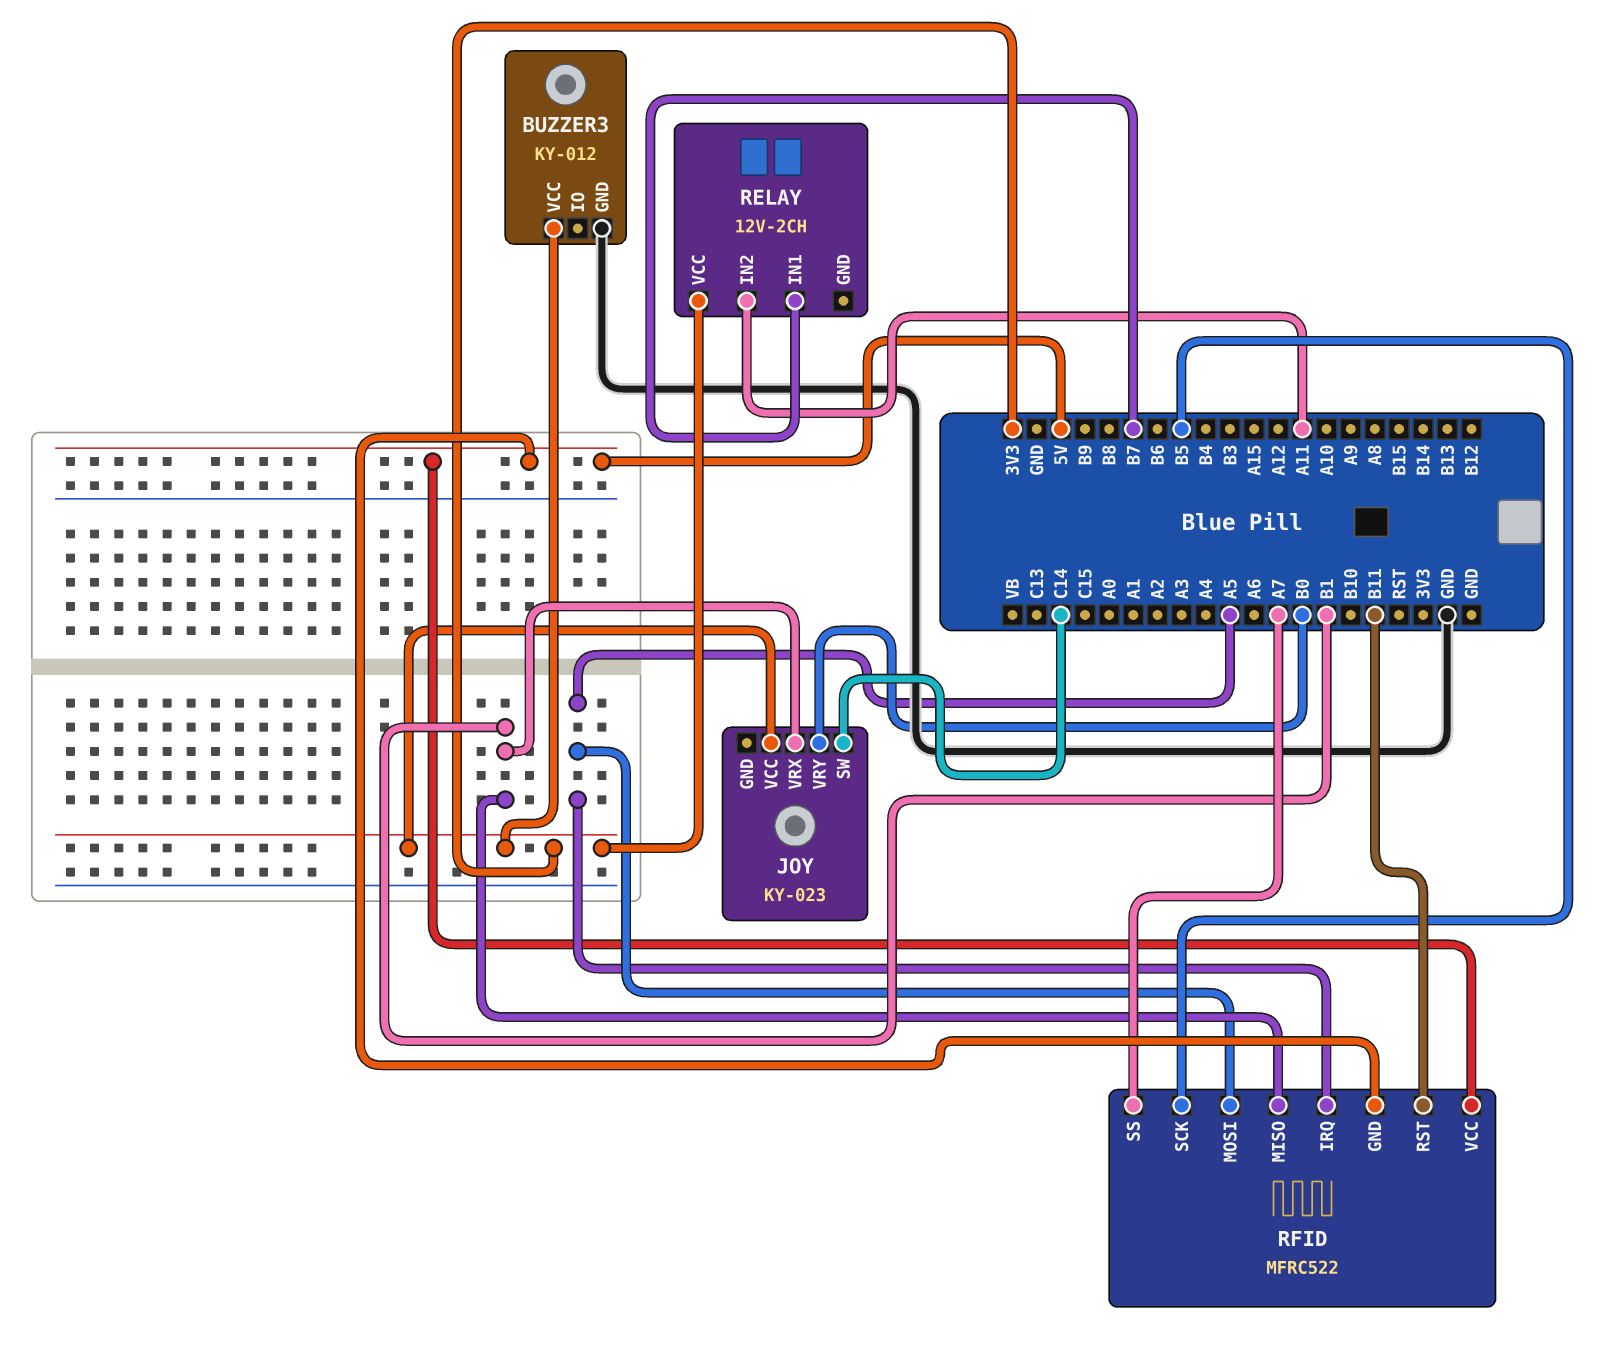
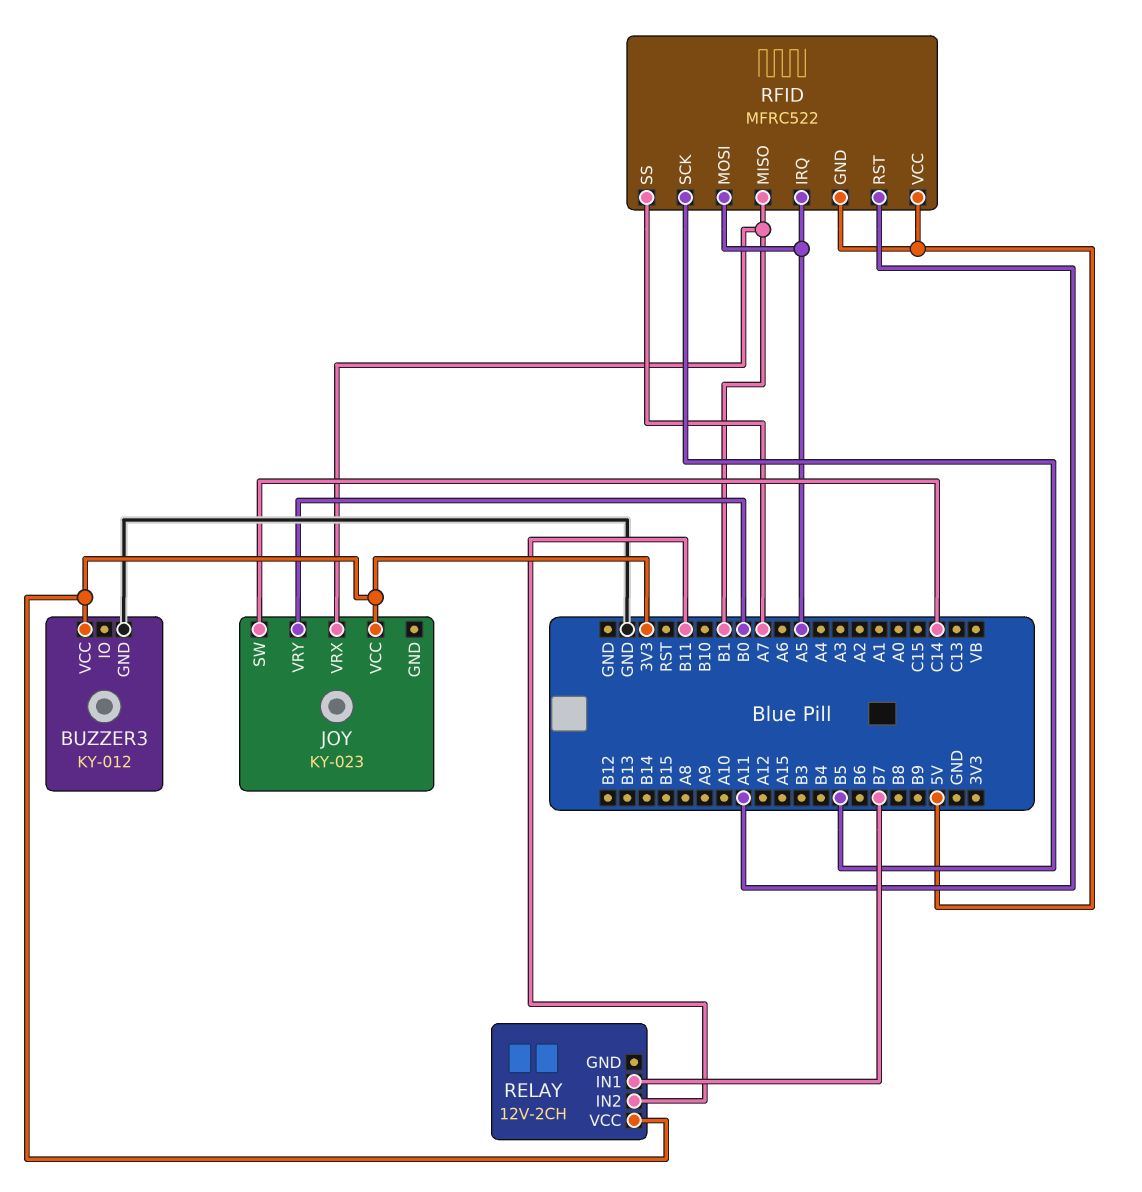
RELAY pin IN2: A11 -> B11
RFID pin RST: B11 -> A11

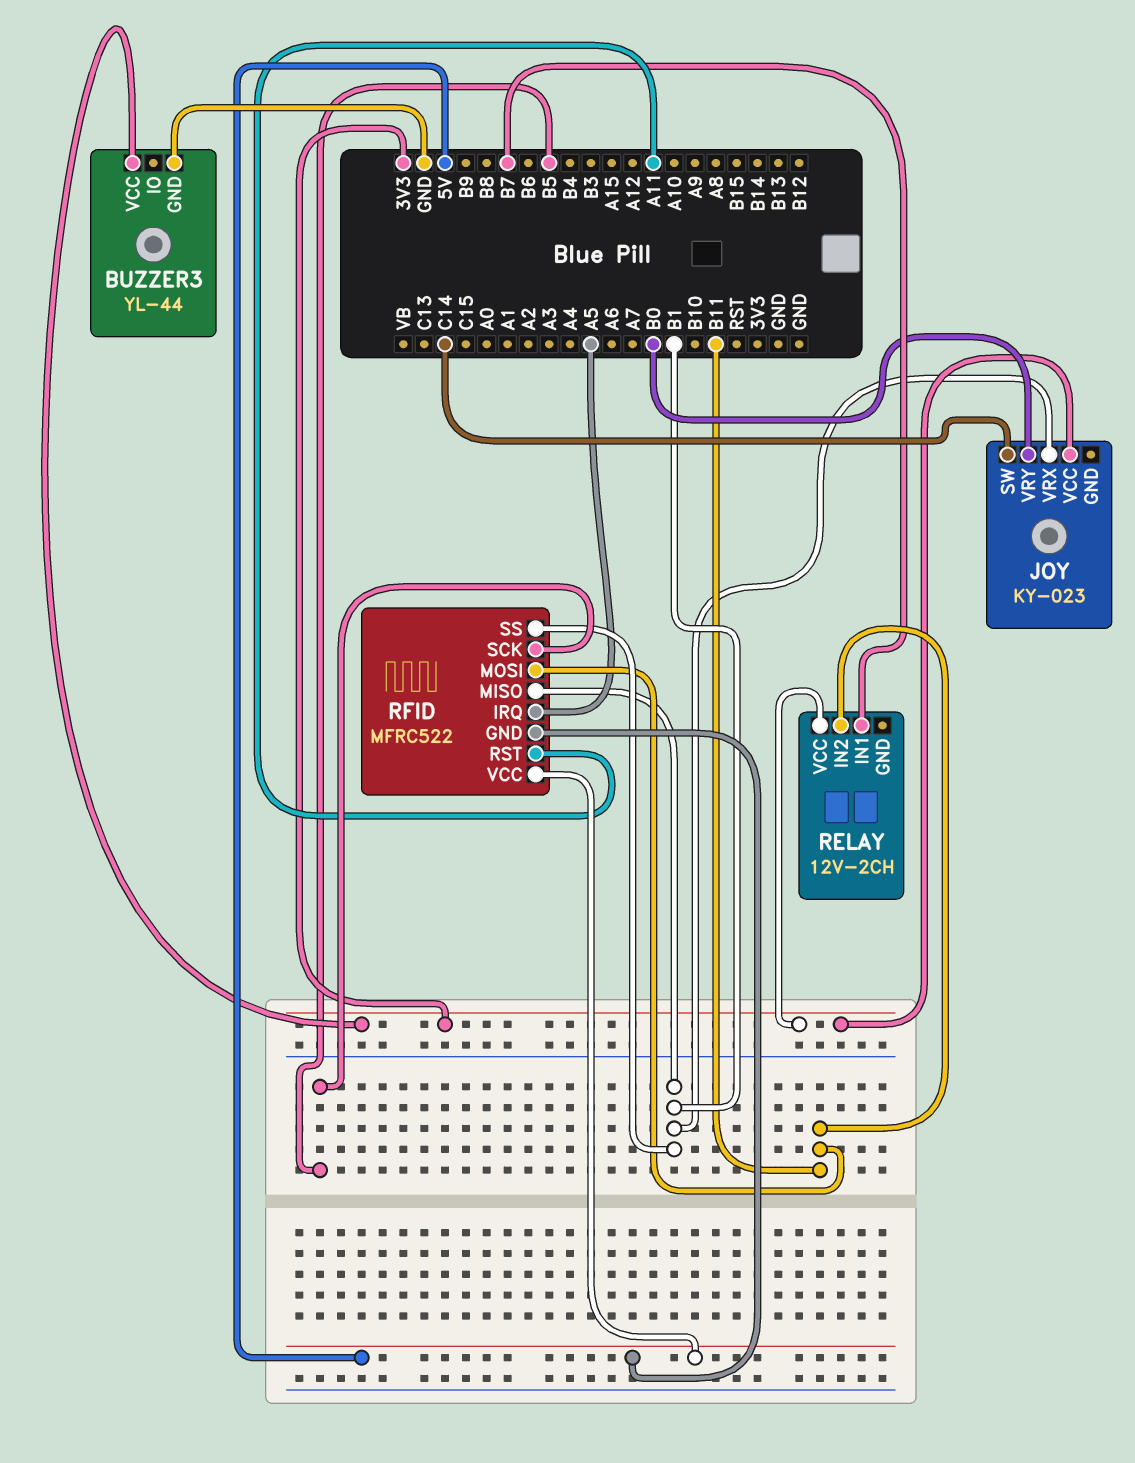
BUZZER3: KY-012 -> YL-44
RFID pin MOSI: A5 -> B11
RFID pin SS: A7 -> B1

